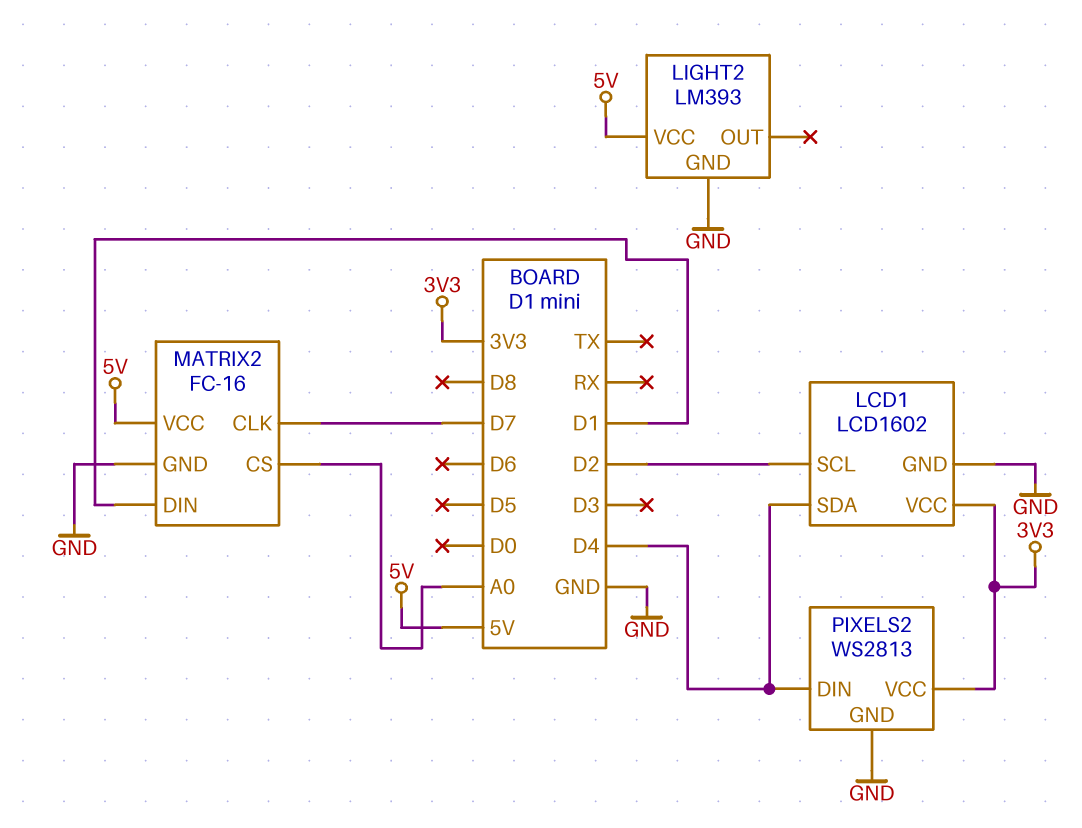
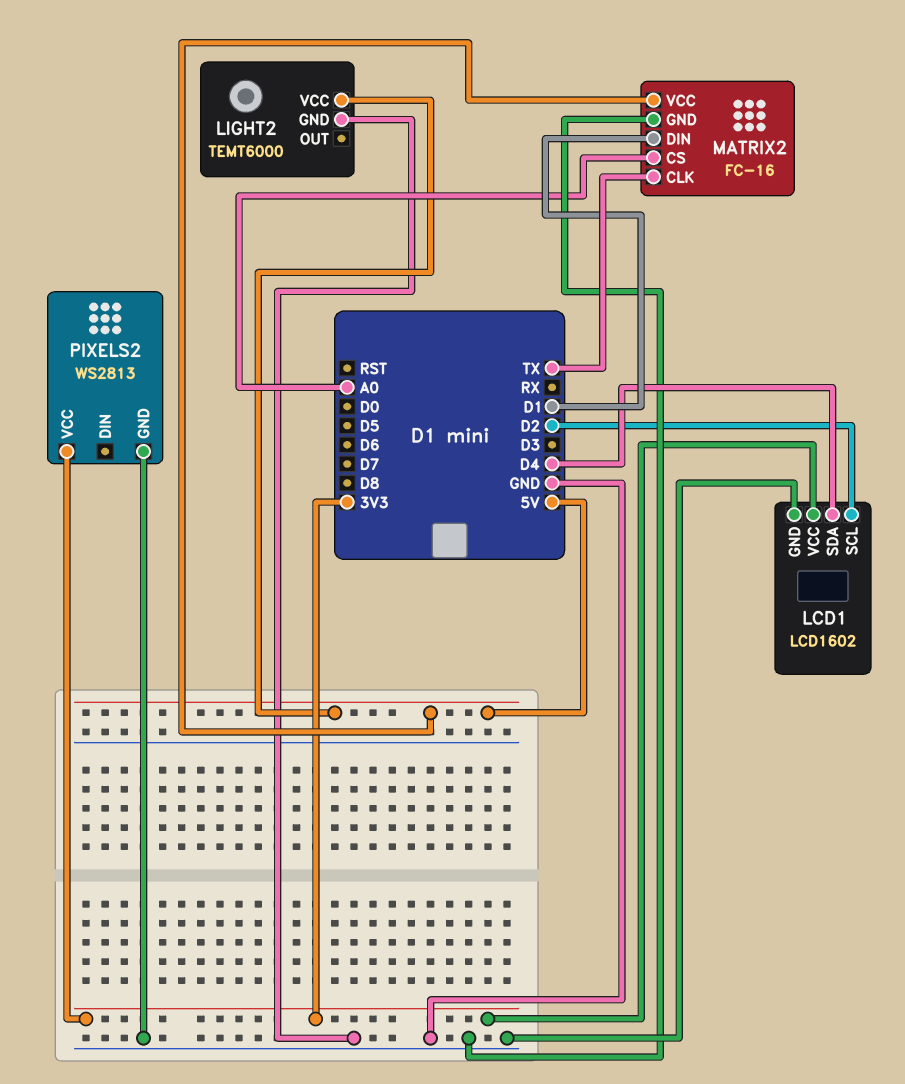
LIGHT2: LM393 -> TEMT6000
MATRIX2 pin CLK: D7 -> TX
PIXELS2 pin DIN: D4 -> none

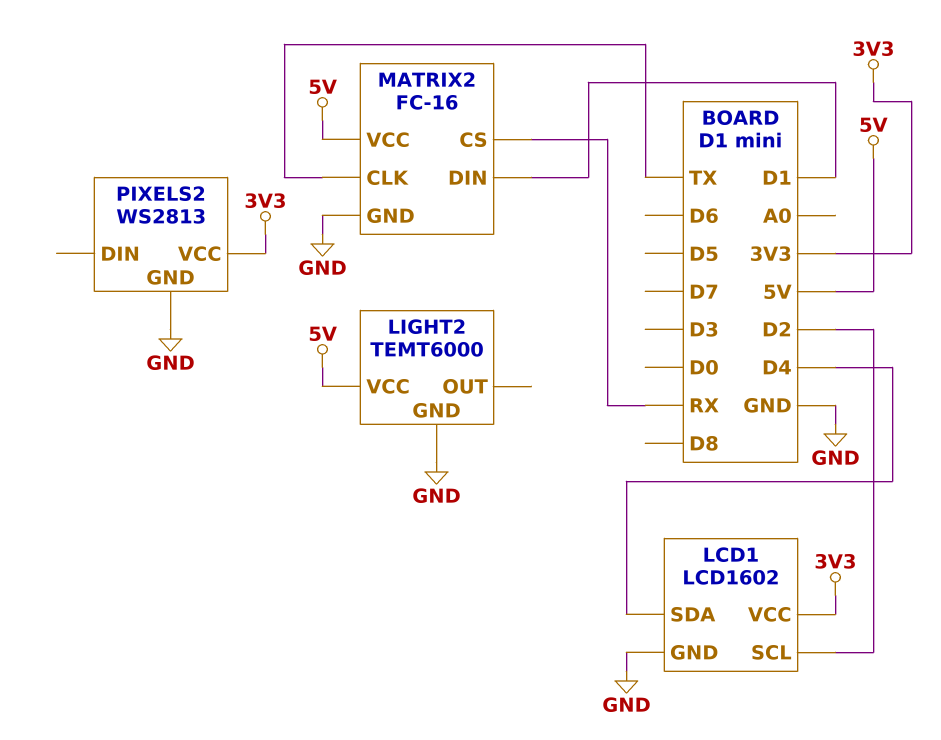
MATRIX2 pin CS: A0 -> RX

